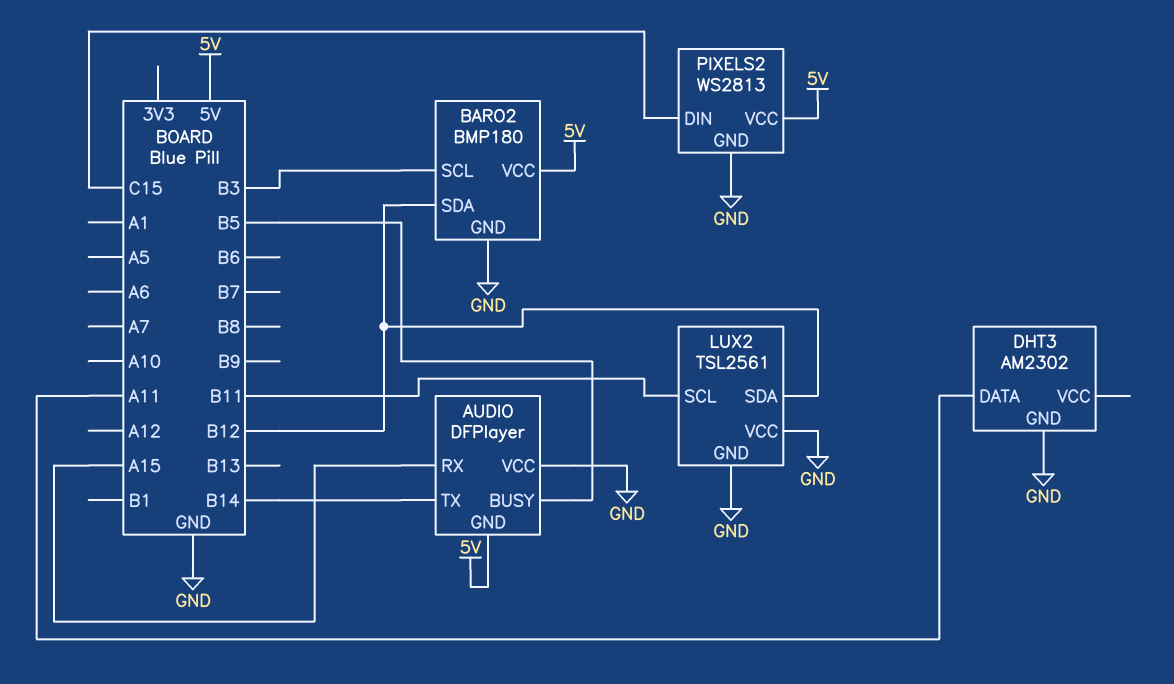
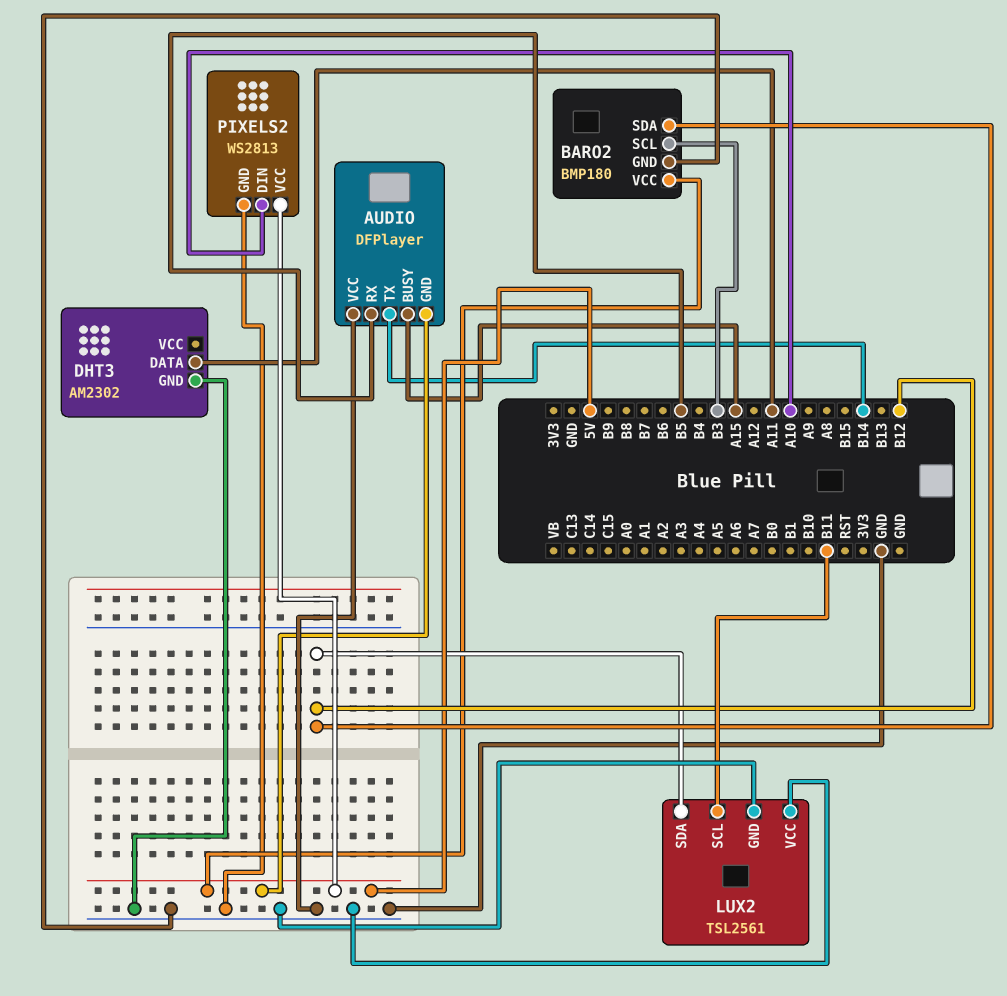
AUDIO pin BUSY: B5 -> A15
AUDIO pin RX: A15 -> B5
PIXELS2 pin DIN: C15 -> A10

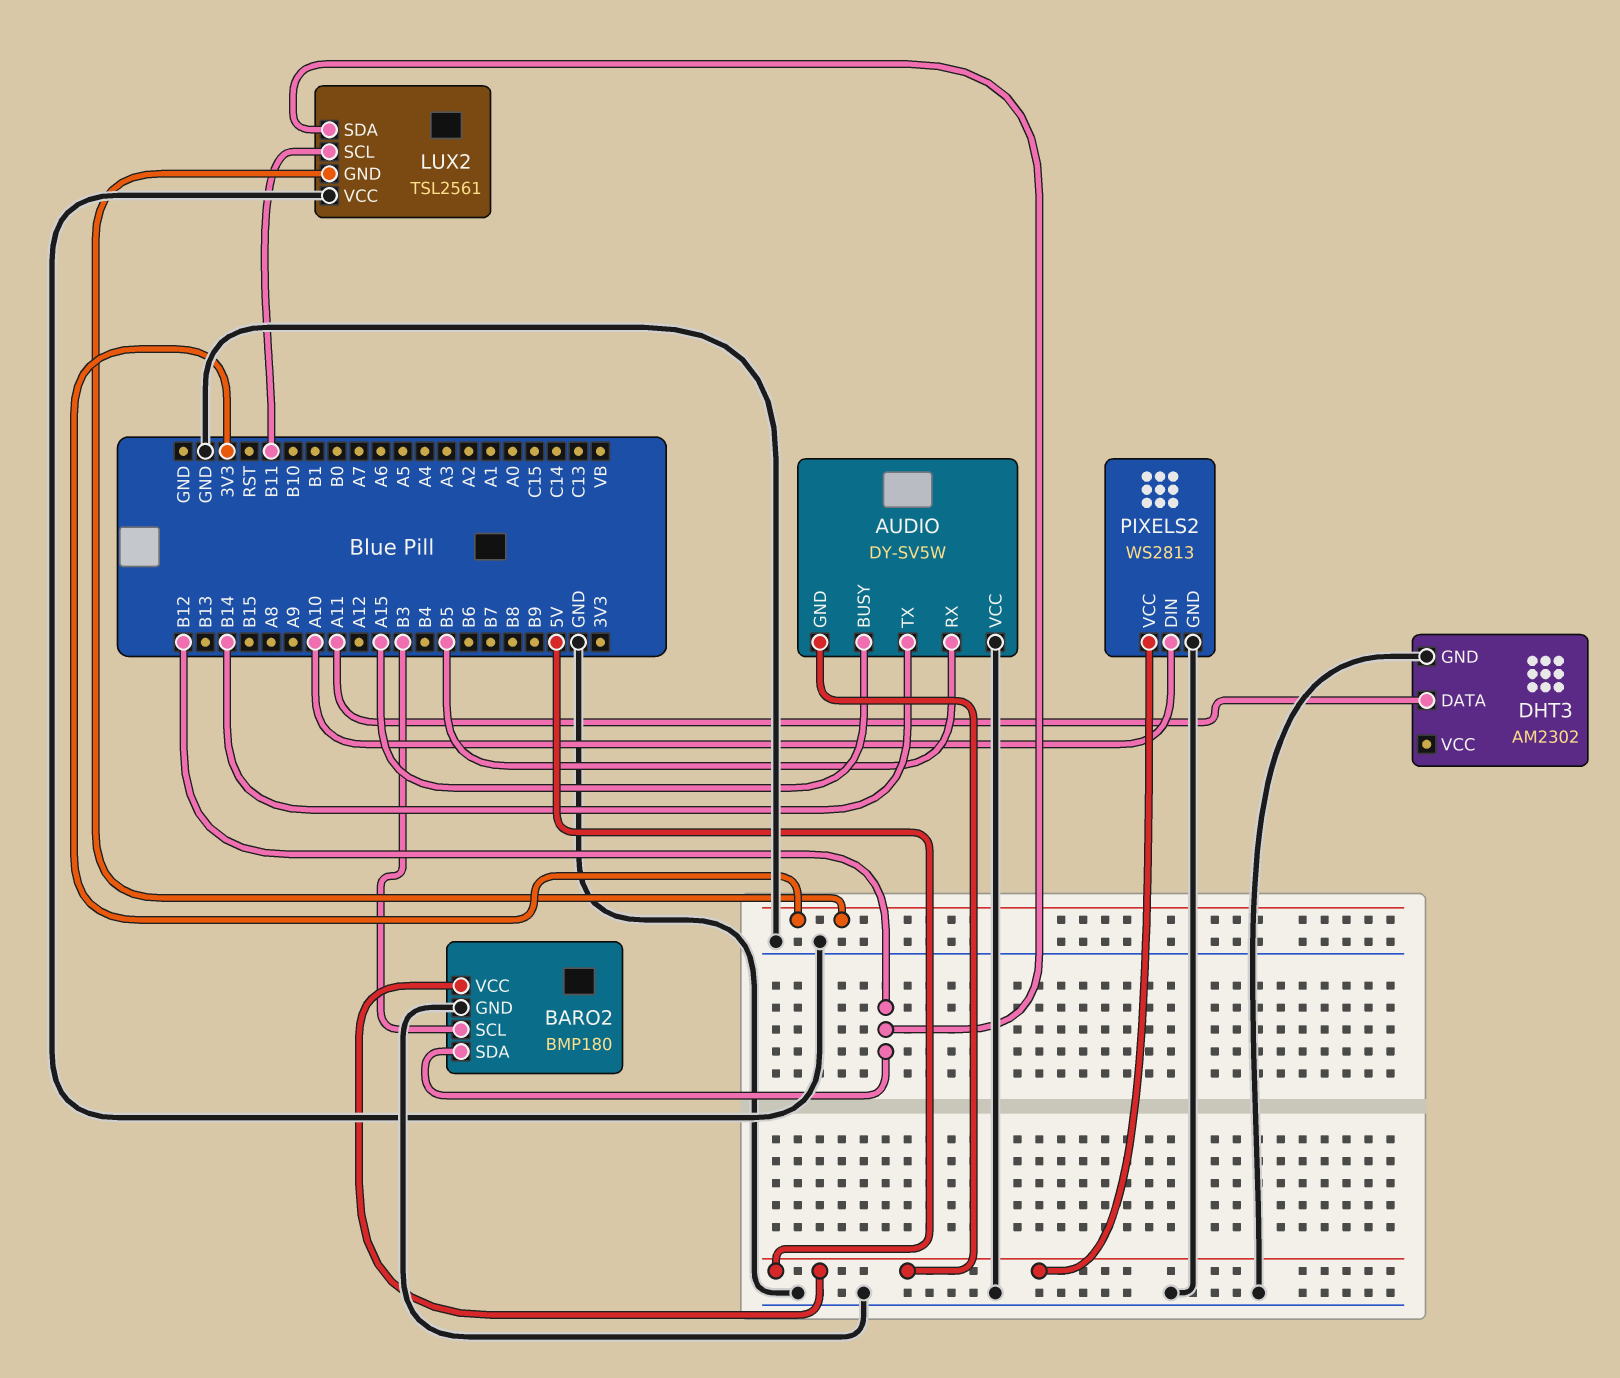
AUDIO: DFPlayer -> DY-SV5W
LUX2 pin GND: GND -> 3V3

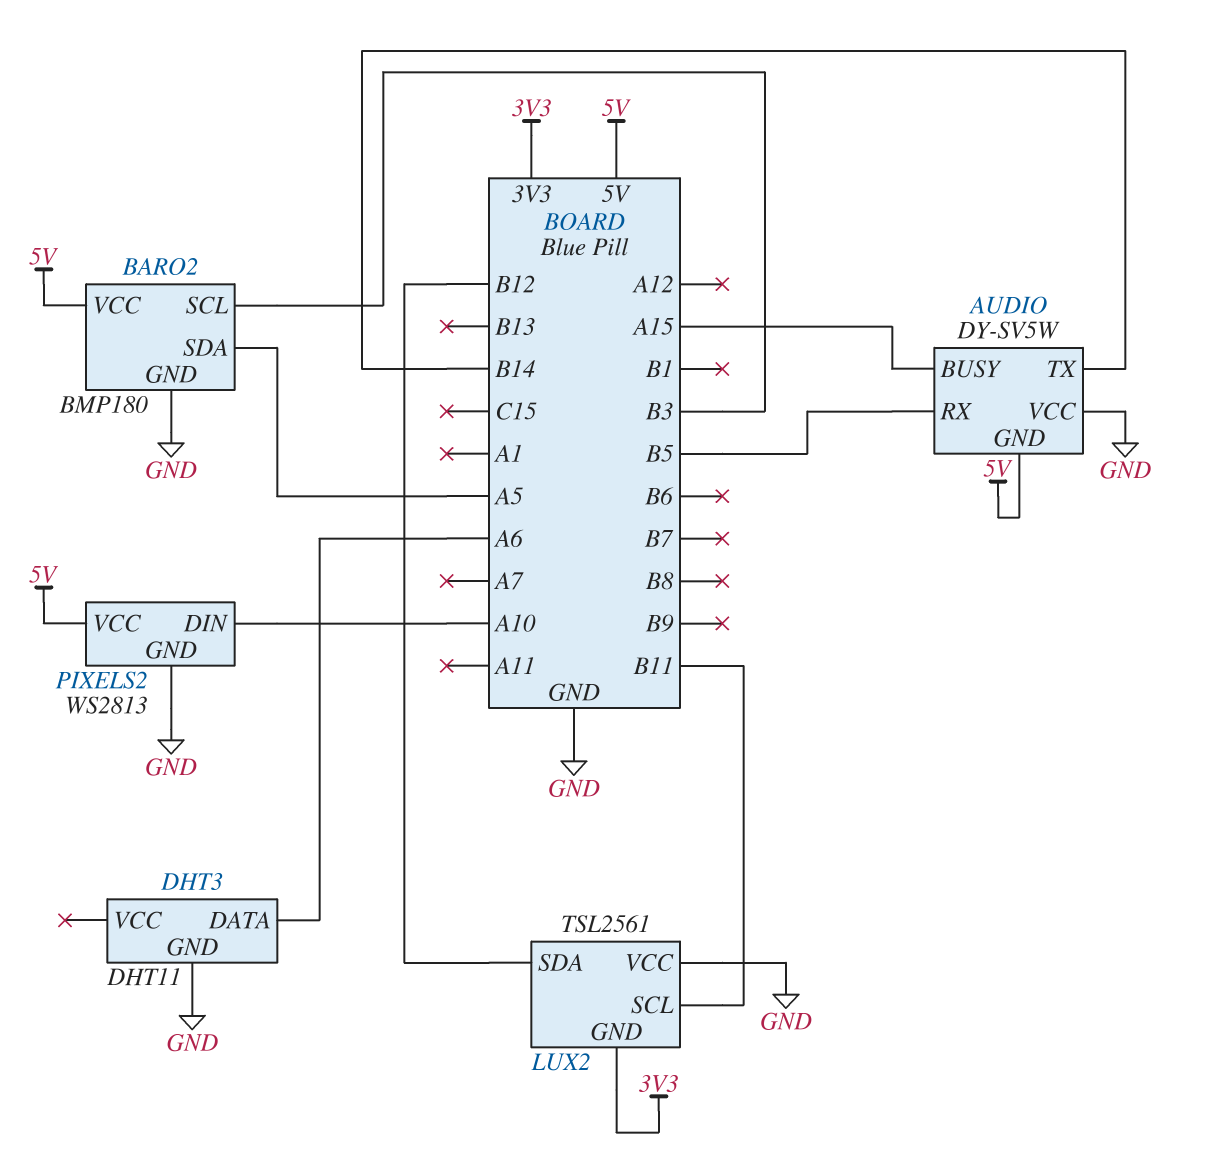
BARO2 pin SDA: B12 -> A5
DHT3: AM2302 -> DHT11
DHT3 pin DATA: A11 -> A6

